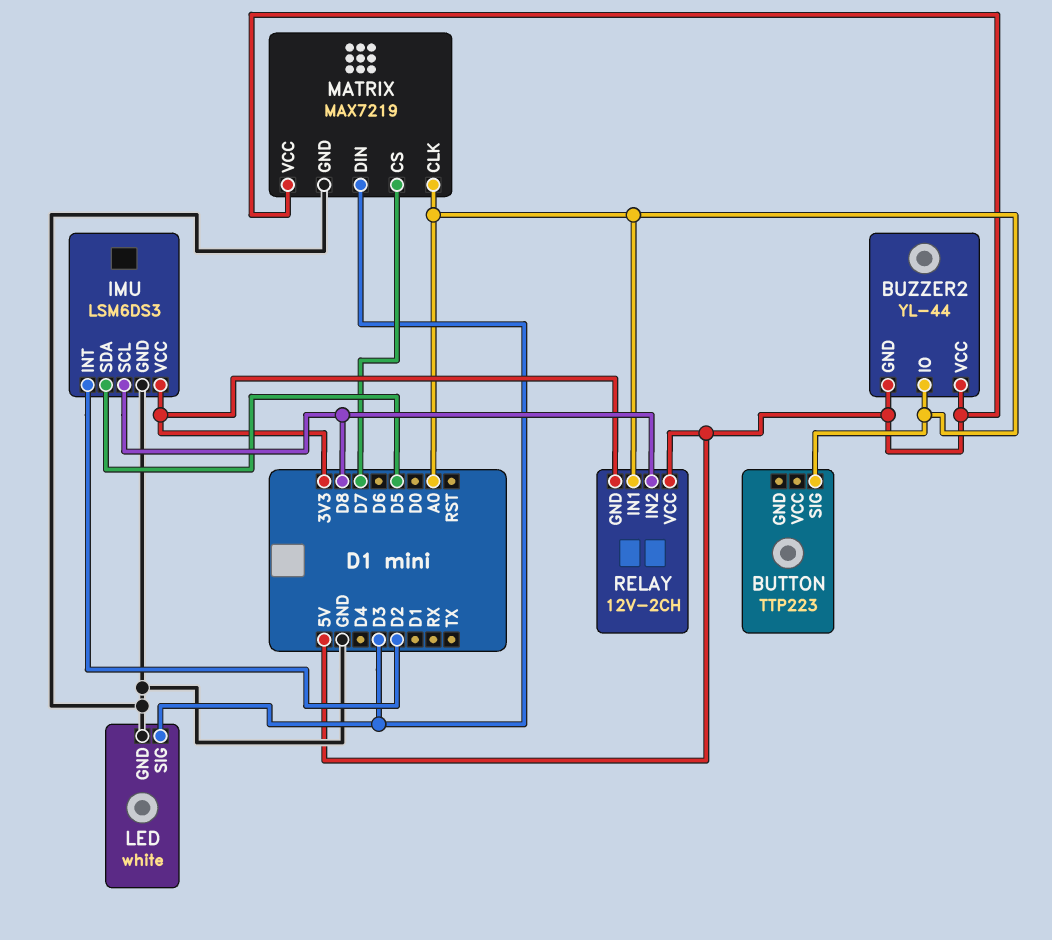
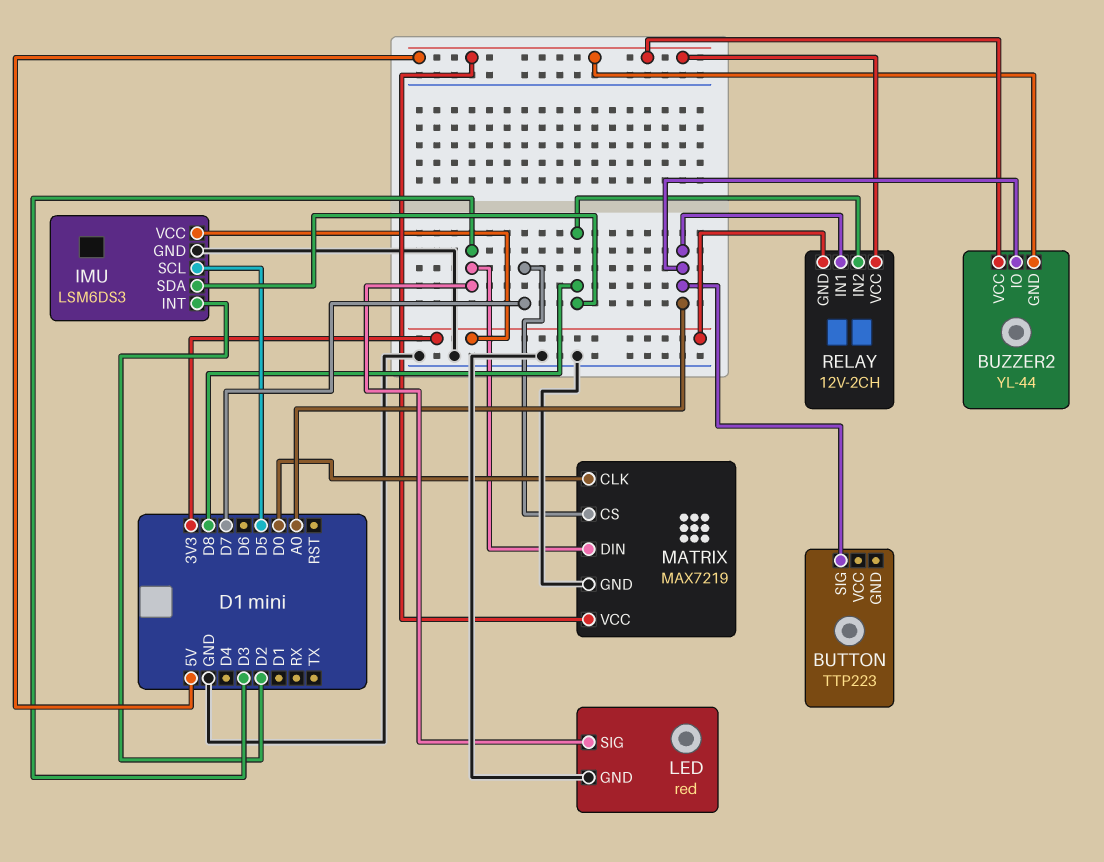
IMU pin SCL: D8 -> D5
IMU pin SDA: D5 -> D8
LED: white -> red
MATRIX pin CLK: A0 -> D0

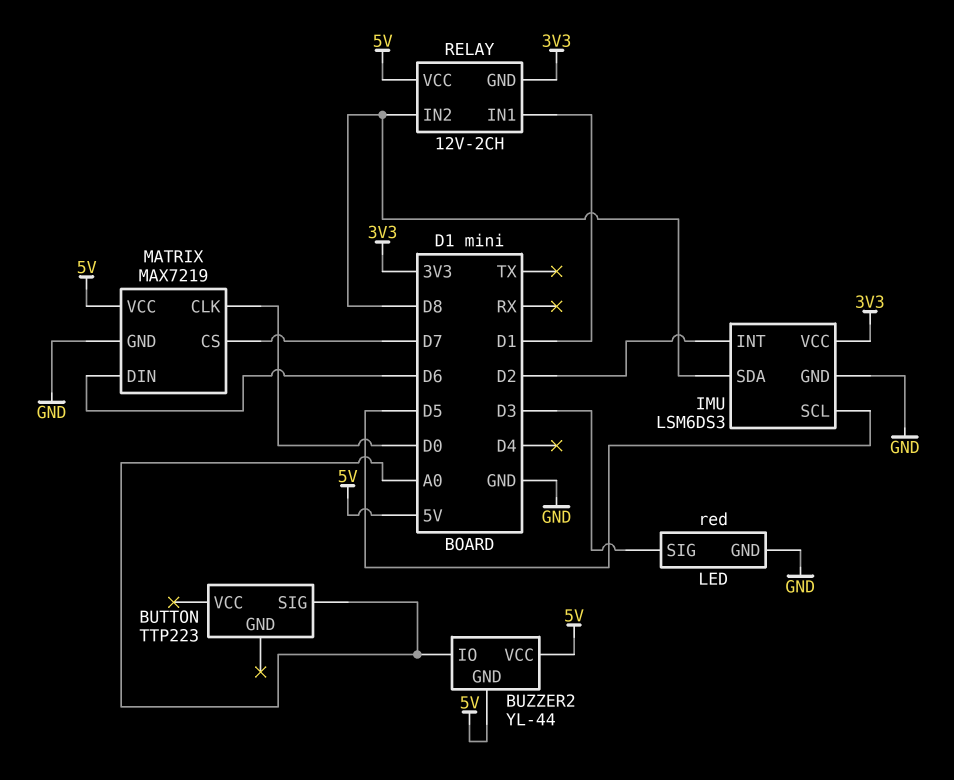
MATRIX pin DIN: D3 -> D6
RELAY pin IN1: A0 -> D1

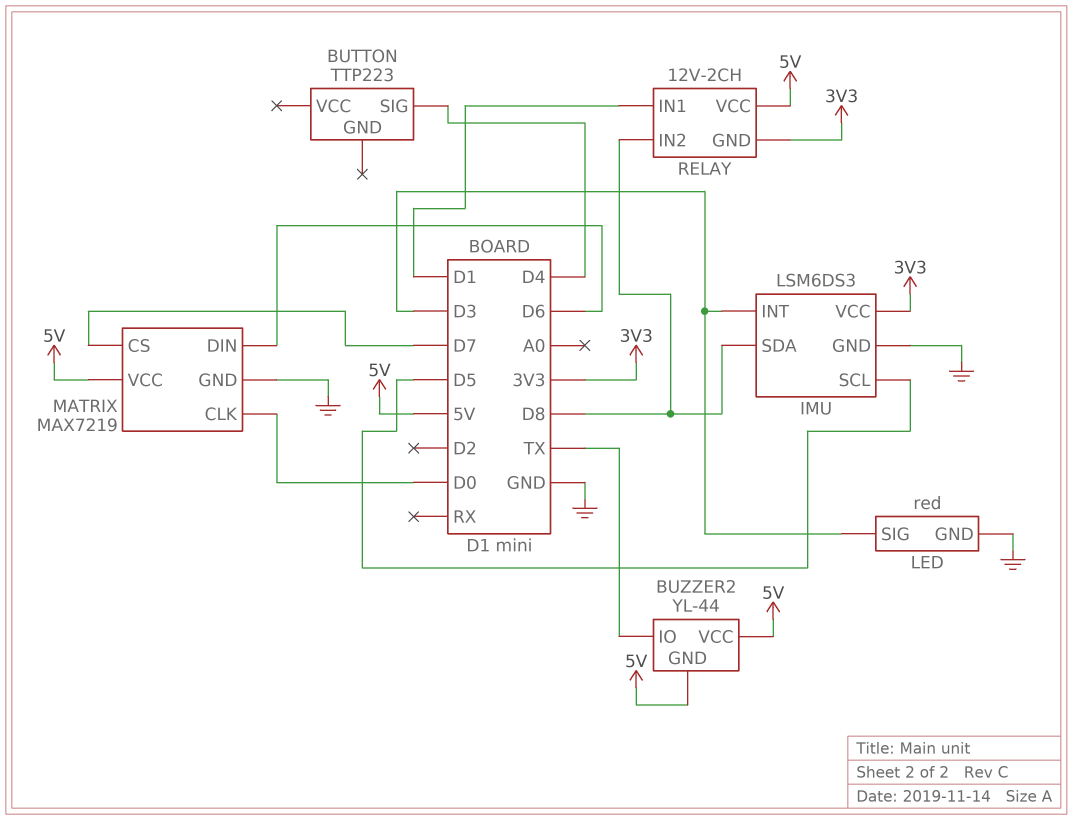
BUTTON pin SIG: A0 -> D4
BUZZER2 pin IO: A0 -> TX
IMU pin INT: D2 -> D3

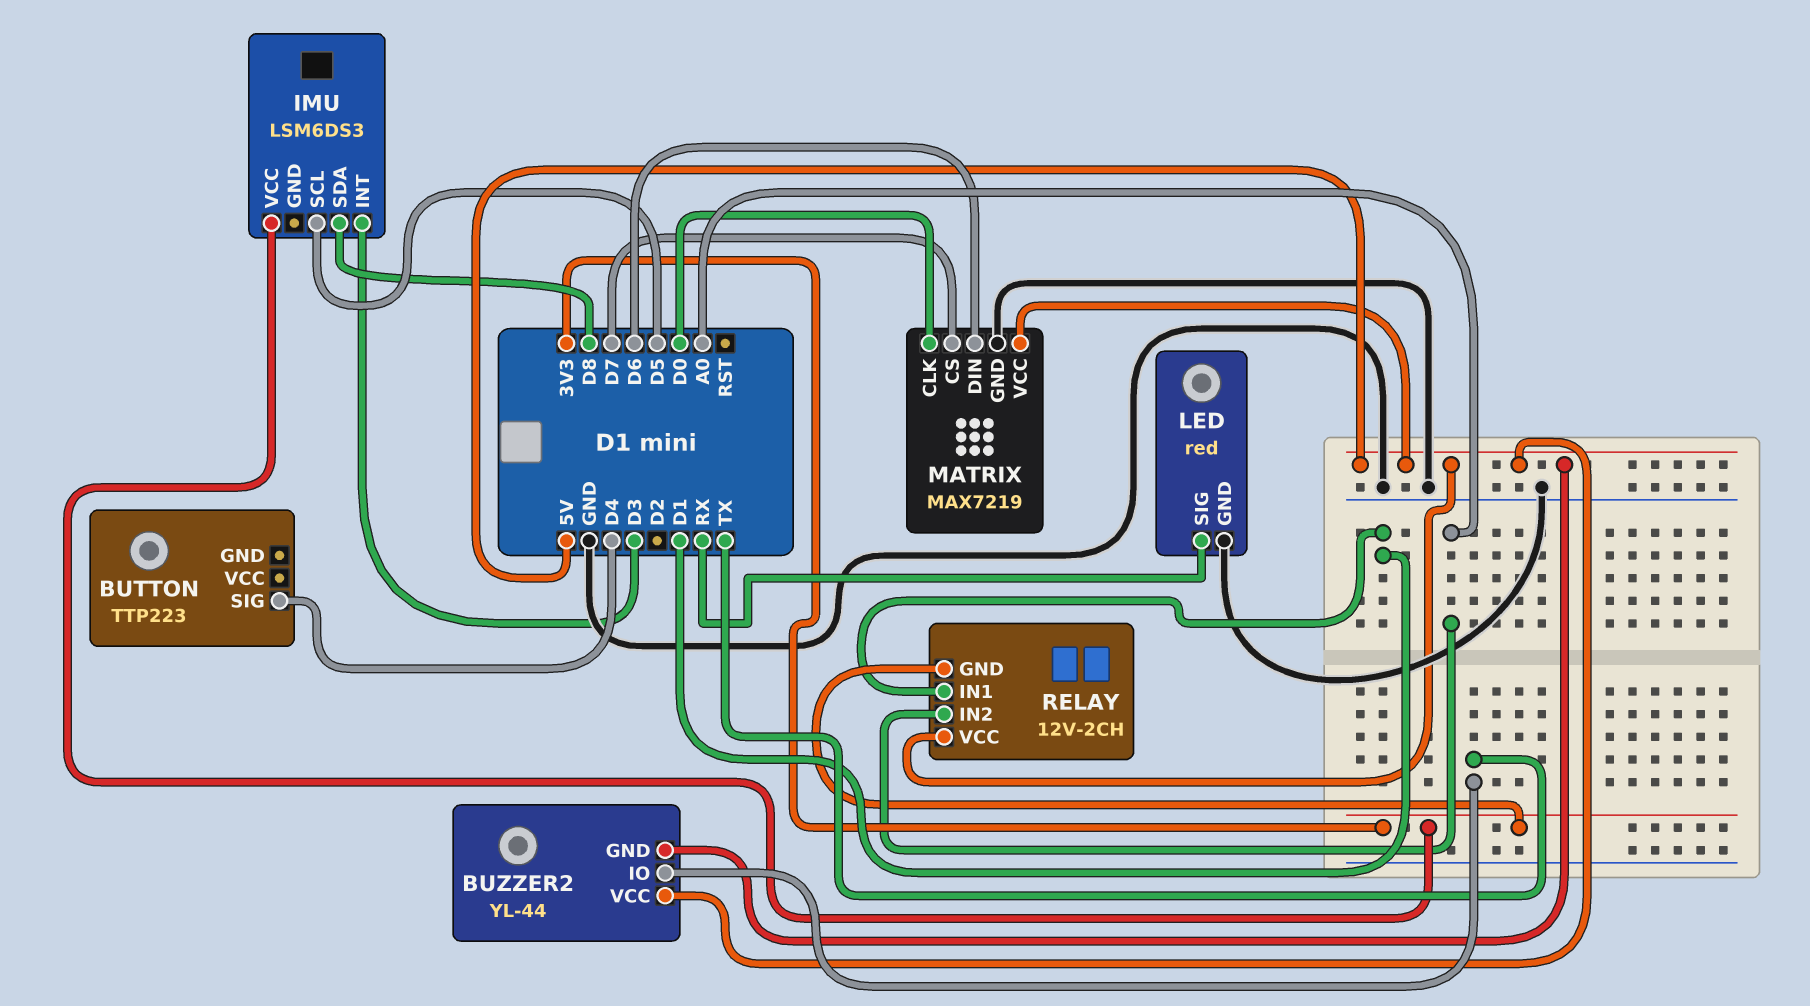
IMU pin GND: GND -> none
LED pin SIG: D3 -> RX
RELAY pin IN2: D8 -> A0

